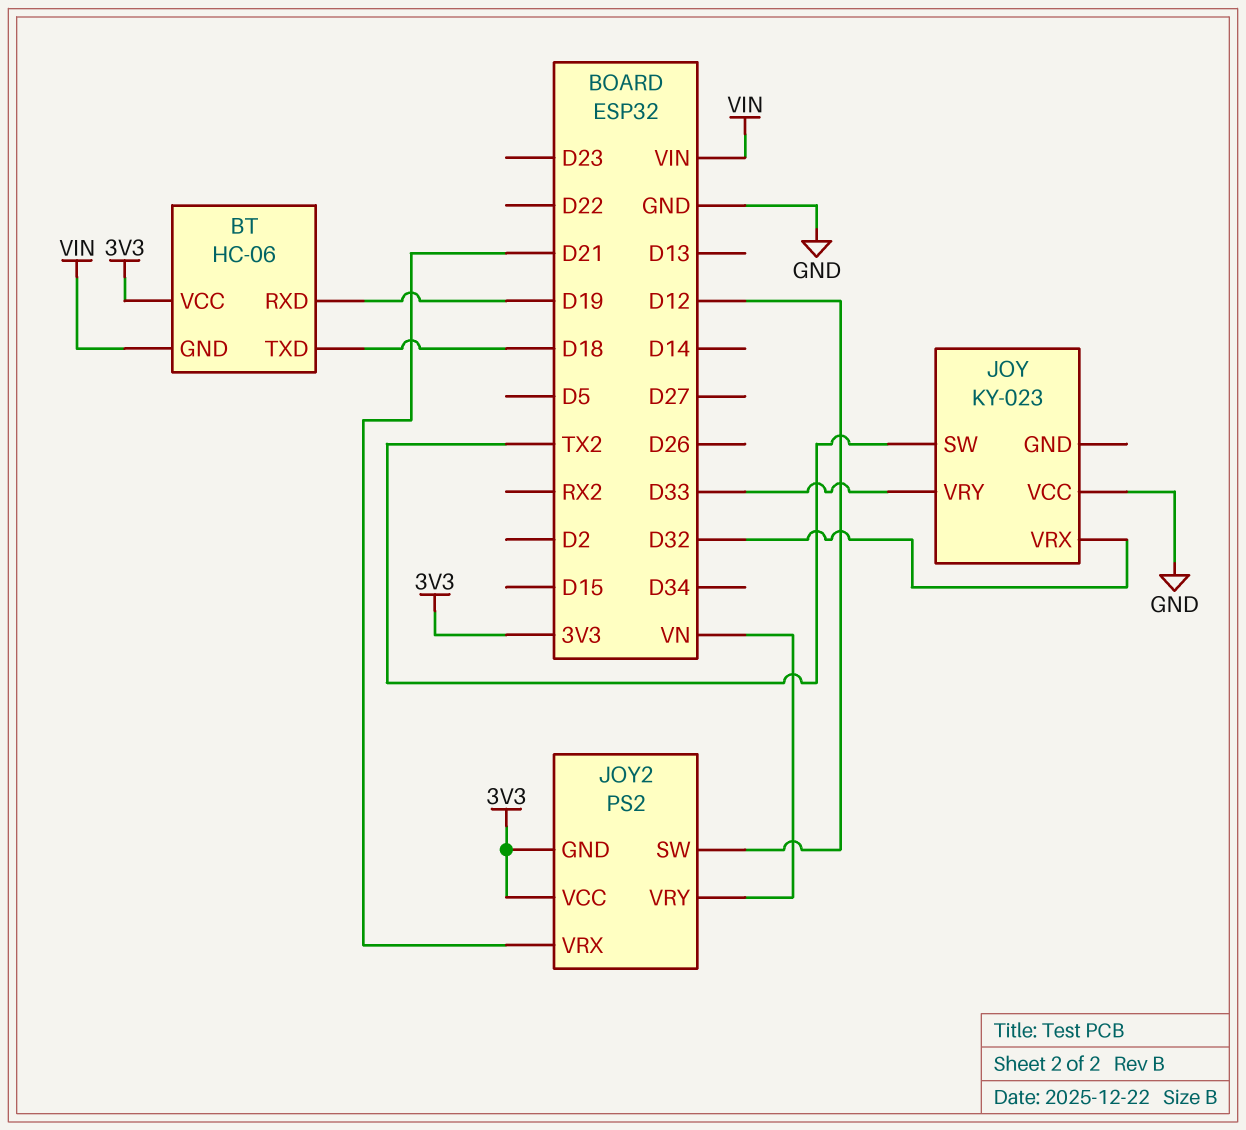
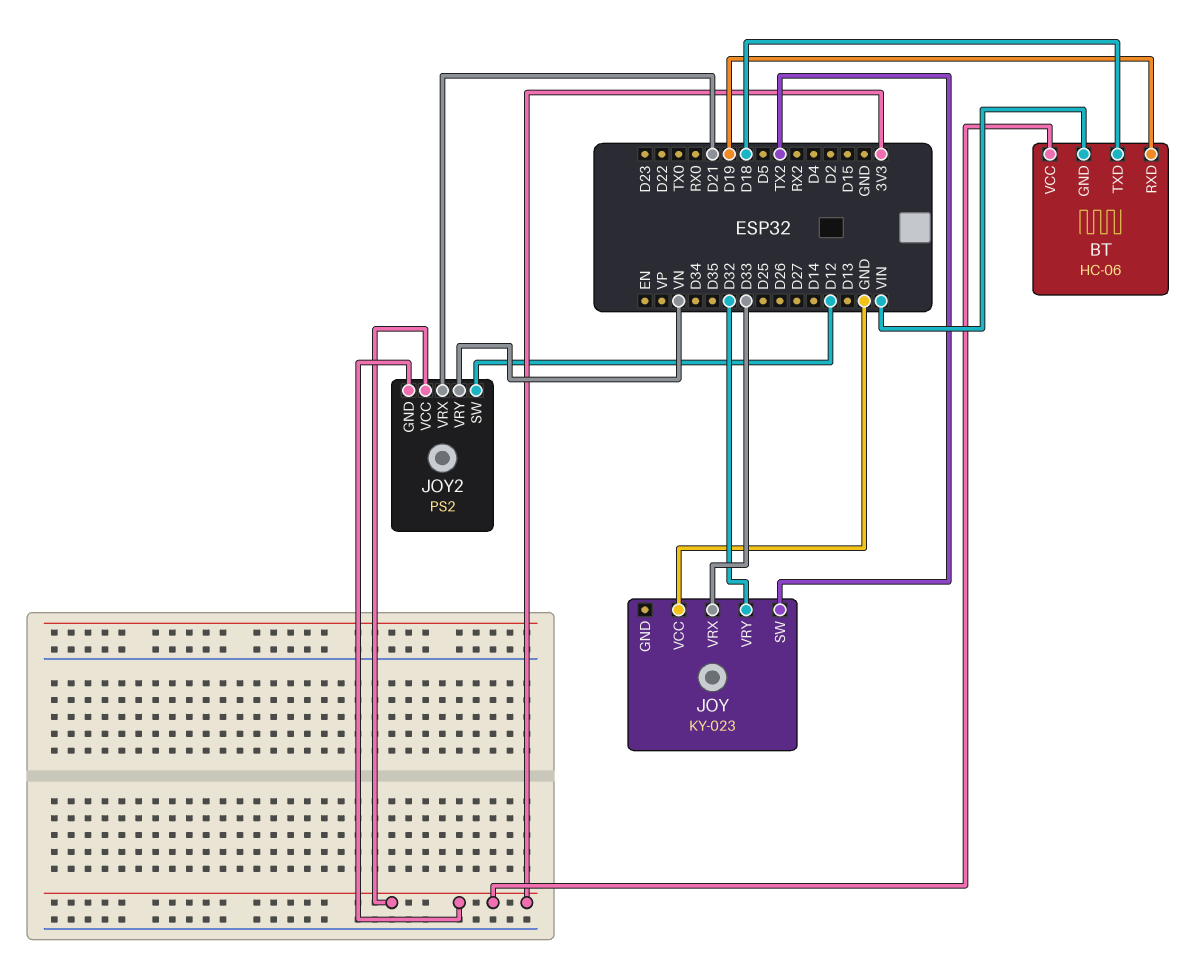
JOY pin VRX: D32 -> D33
JOY pin VRY: D33 -> D32

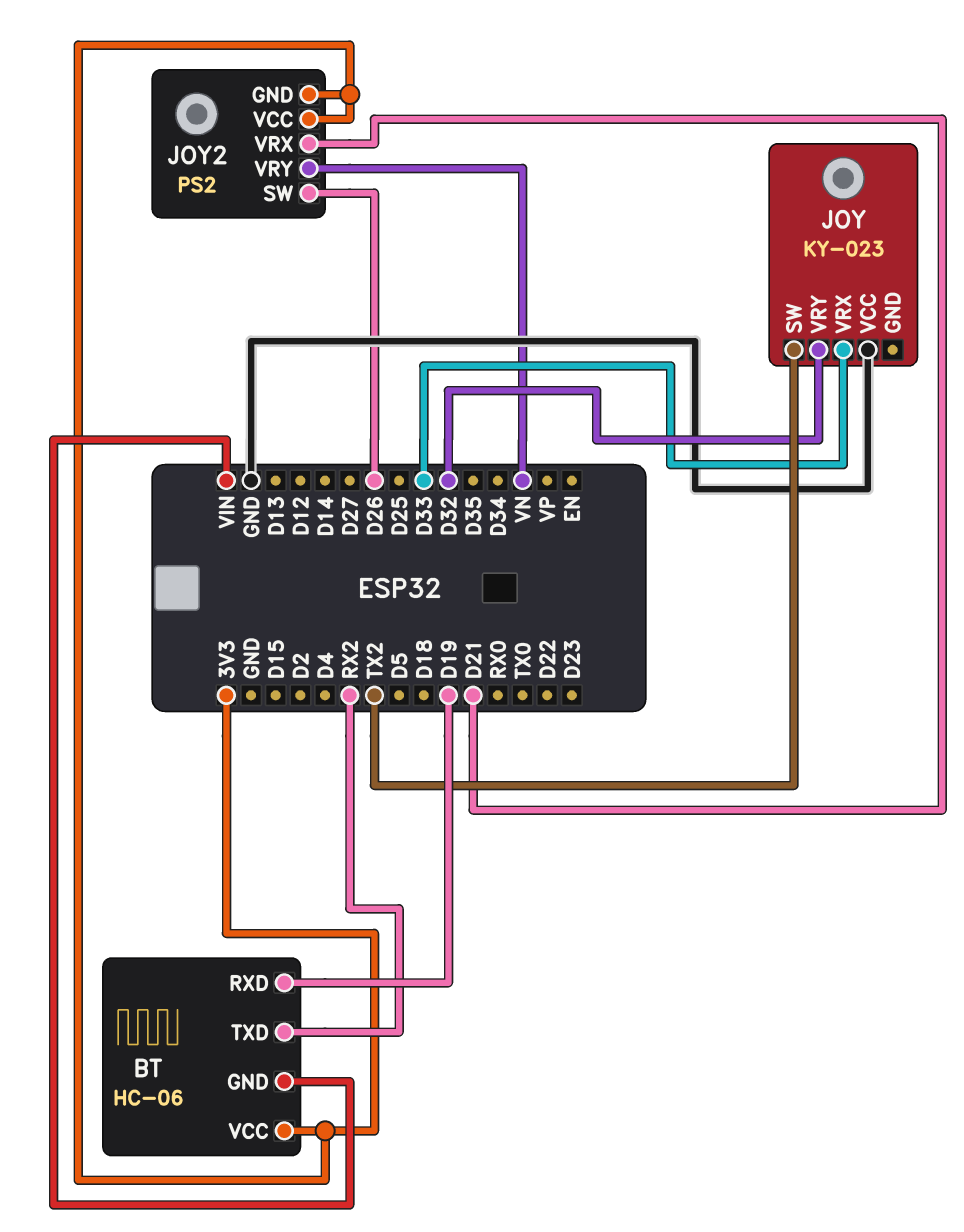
BT pin TXD: D18 -> RX2
JOY2 pin SW: D12 -> D26

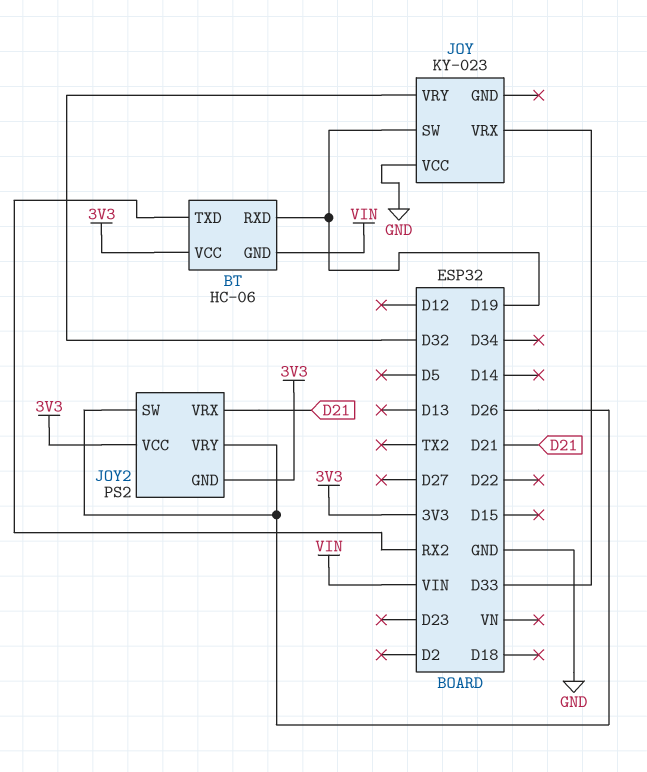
JOY pin SW: TX2 -> D19
JOY2 pin VRY: VN -> D26

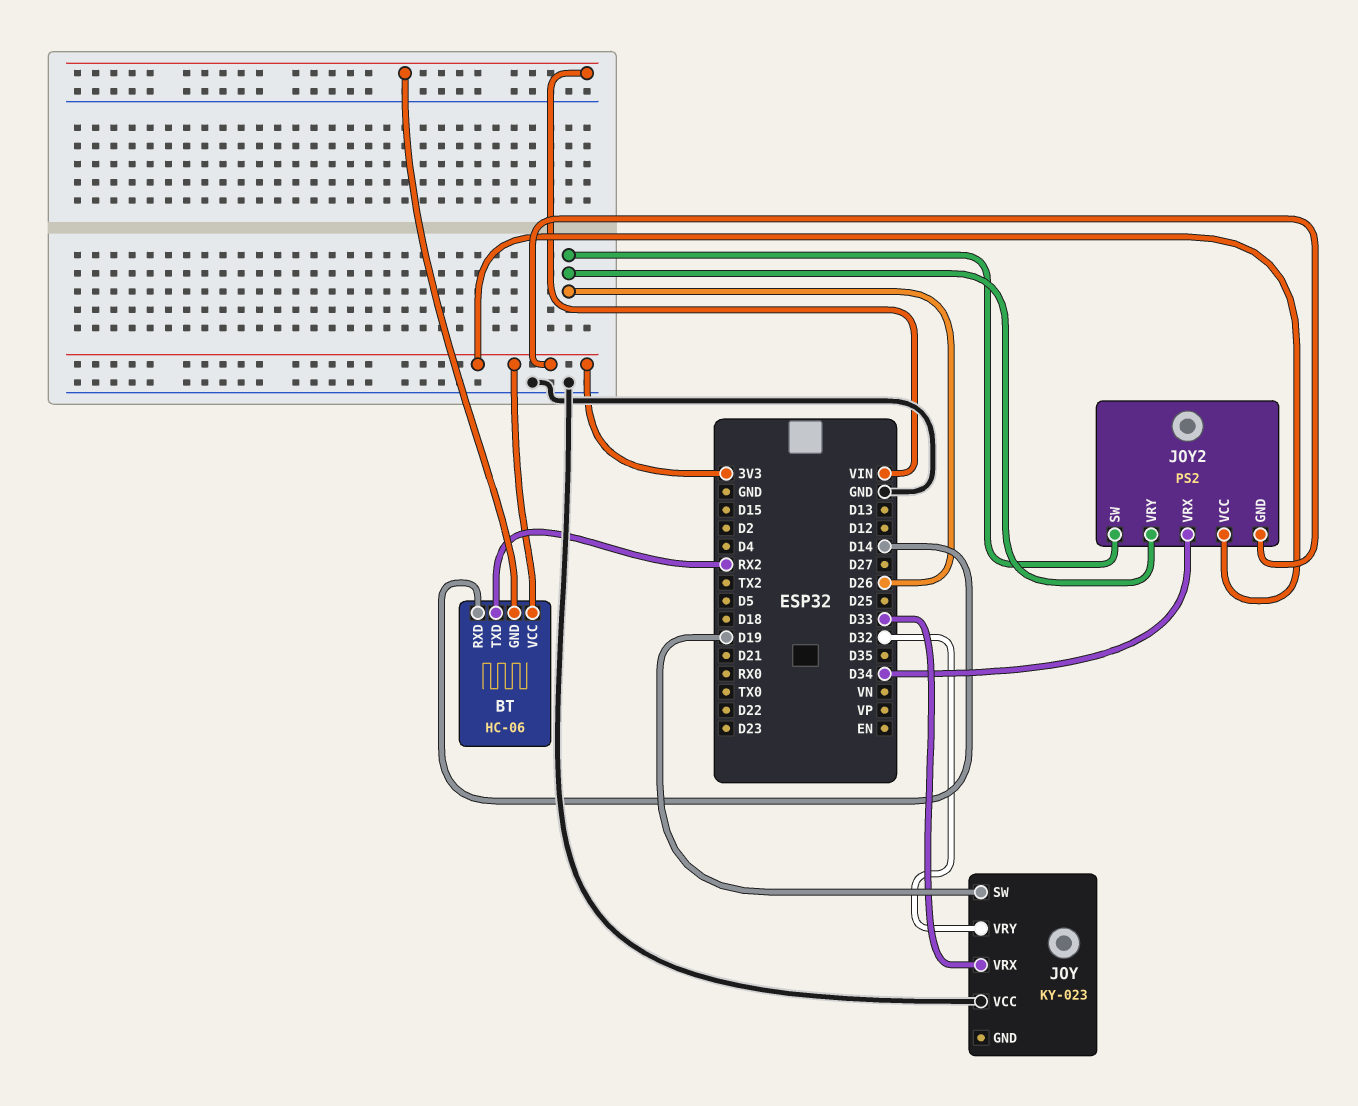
BT pin RXD: D19 -> D14
JOY2 pin VRX: D21 -> D34

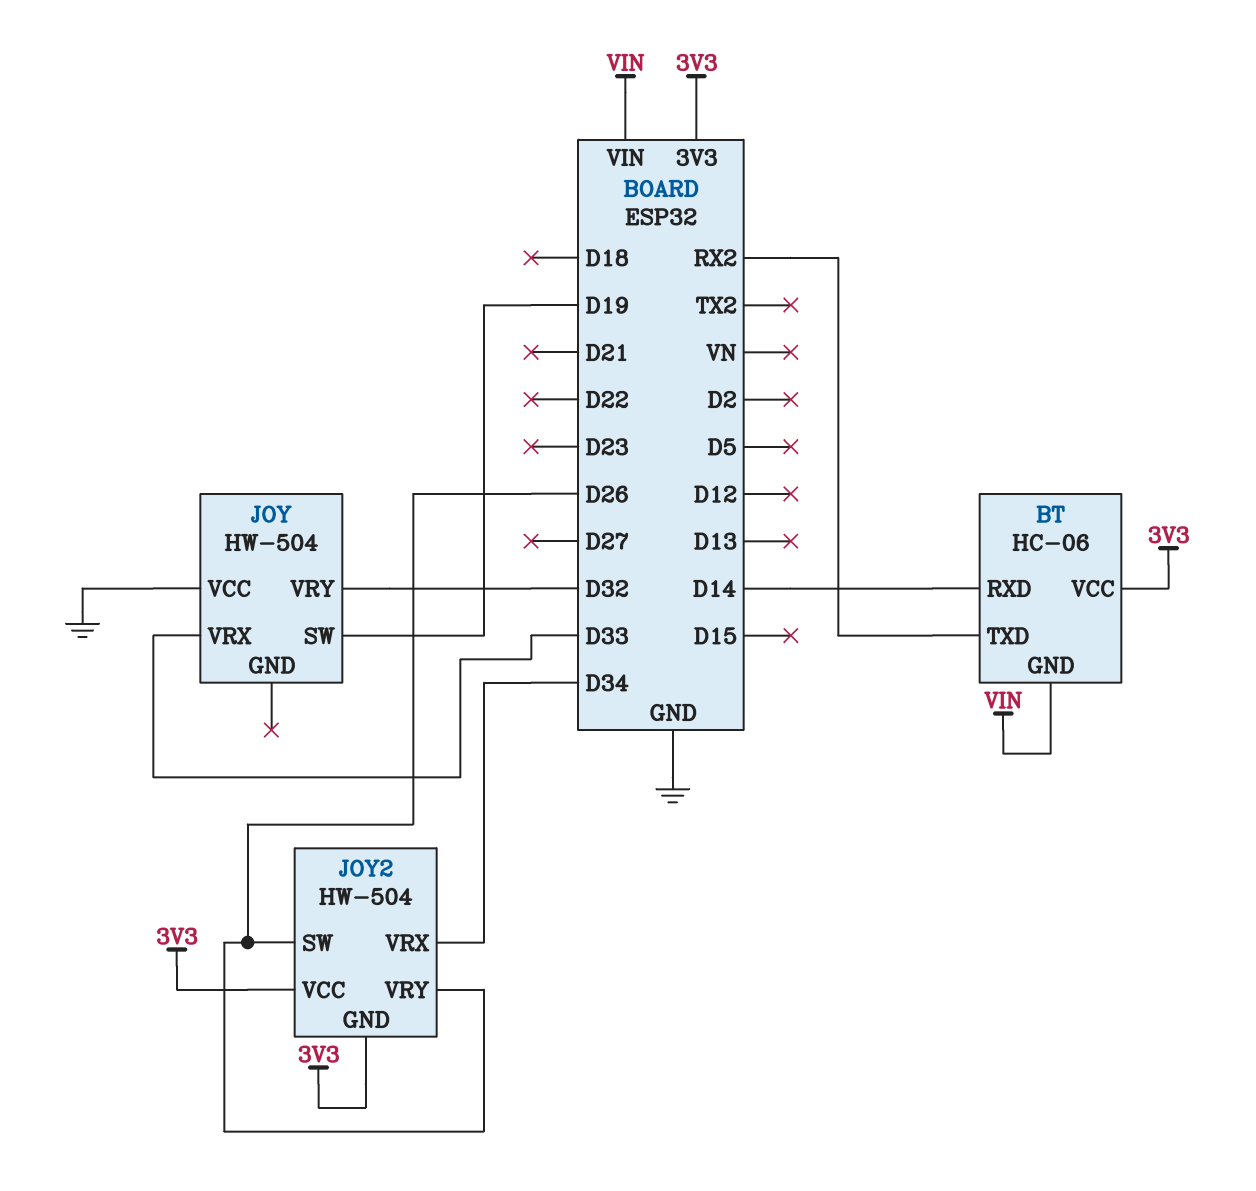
JOY: KY-023 -> HW-504
JOY2: PS2 -> HW-504

